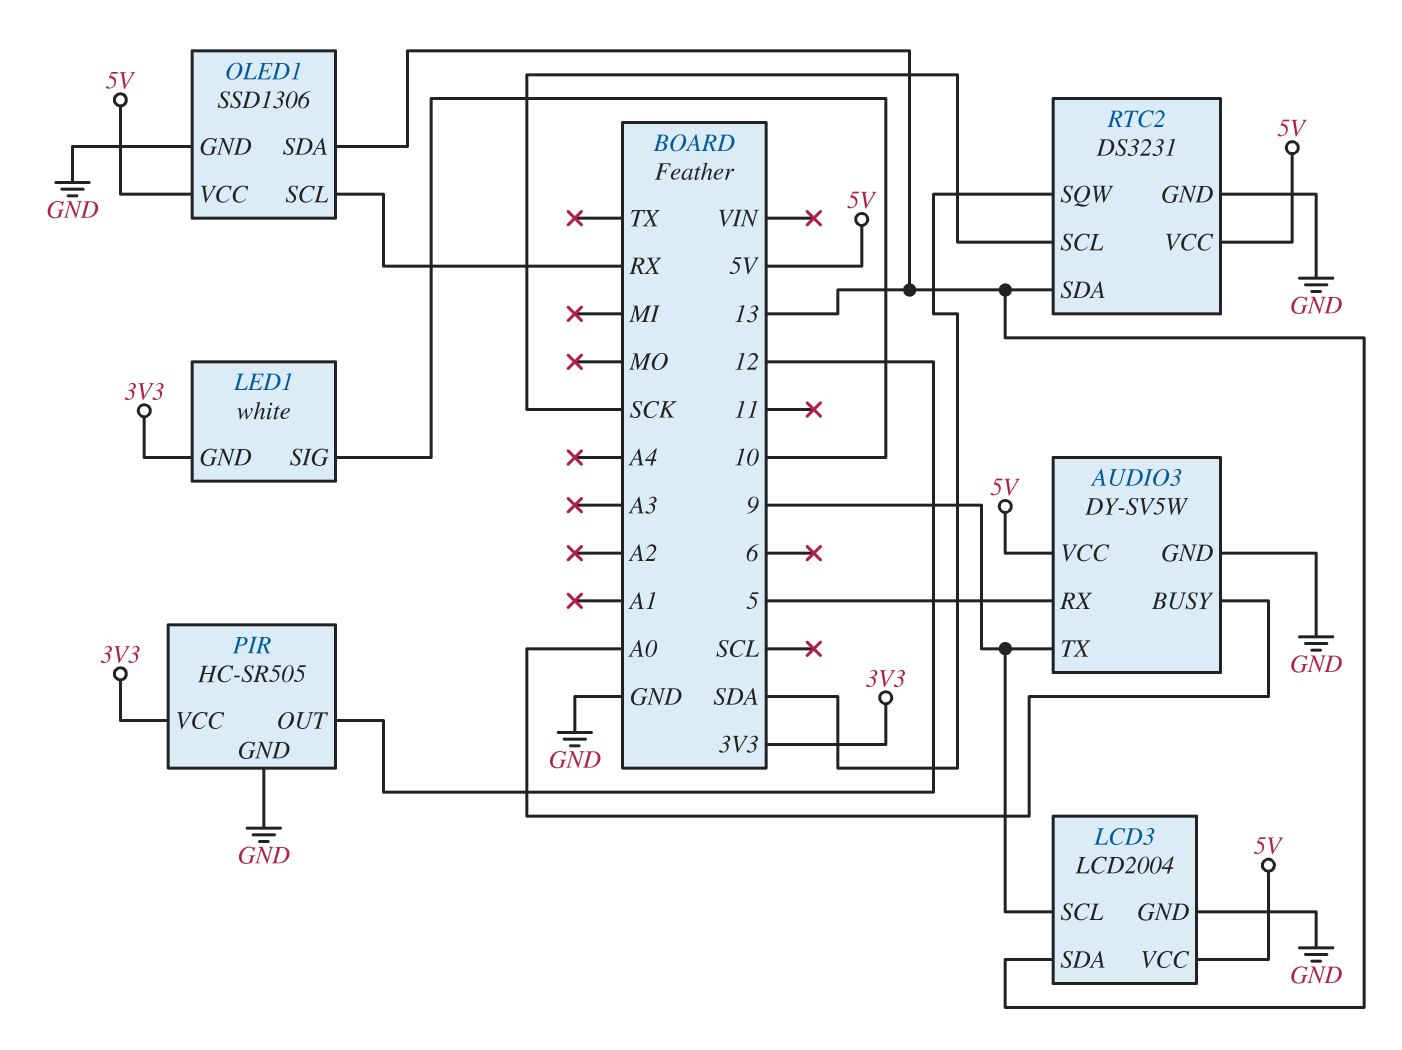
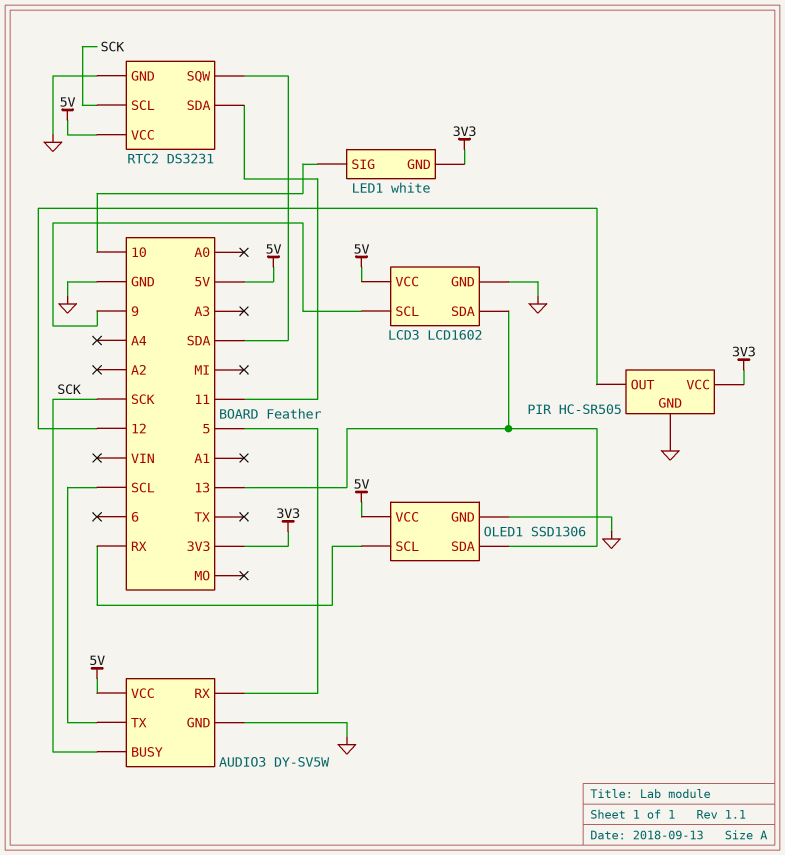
AUDIO3 pin BUSY: A0 -> SCK
AUDIO3 pin TX: 9 -> SCL
LCD3: LCD2004 -> LCD1602
RTC2 pin SDA: 13 -> 11

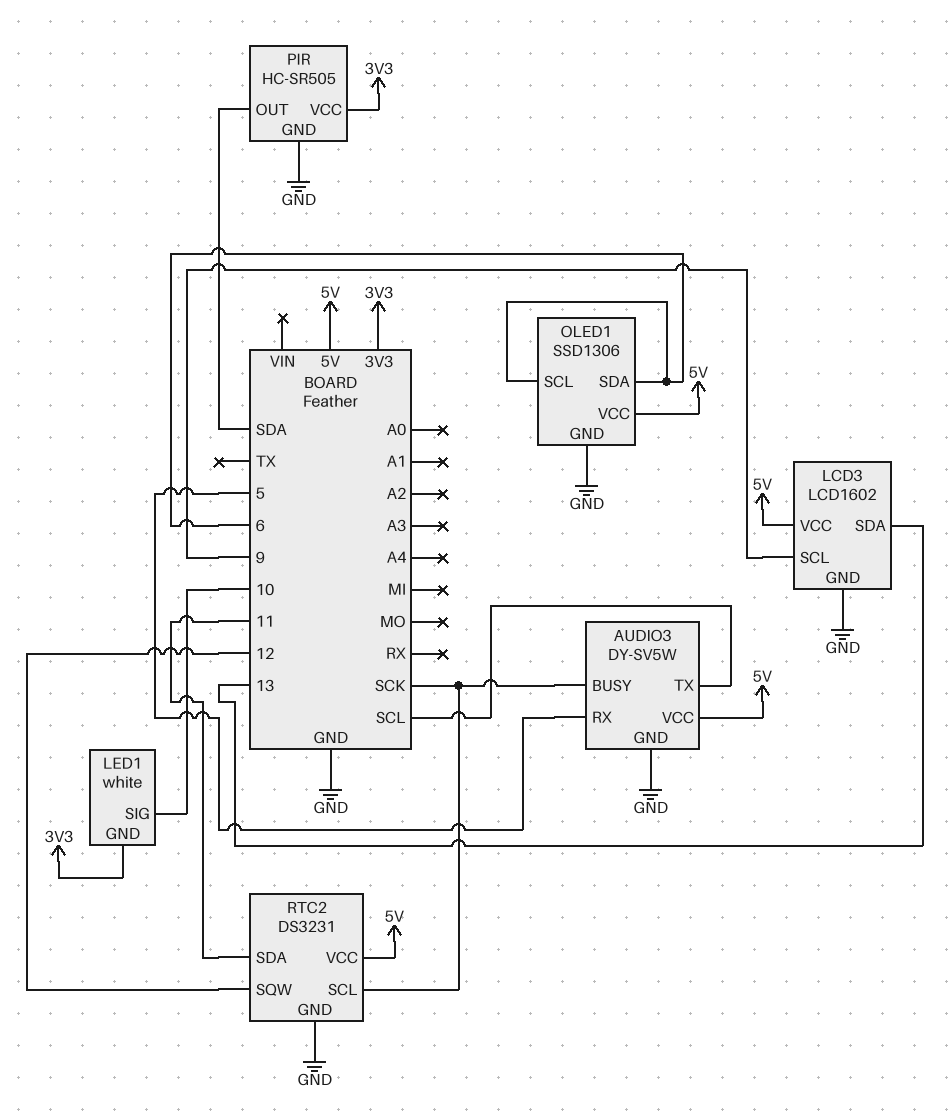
OLED1 pin SCL: RX -> 6
OLED1 pin SDA: 13 -> 6
PIR pin OUT: 12 -> SDA
RTC2 pin SQW: SDA -> 12

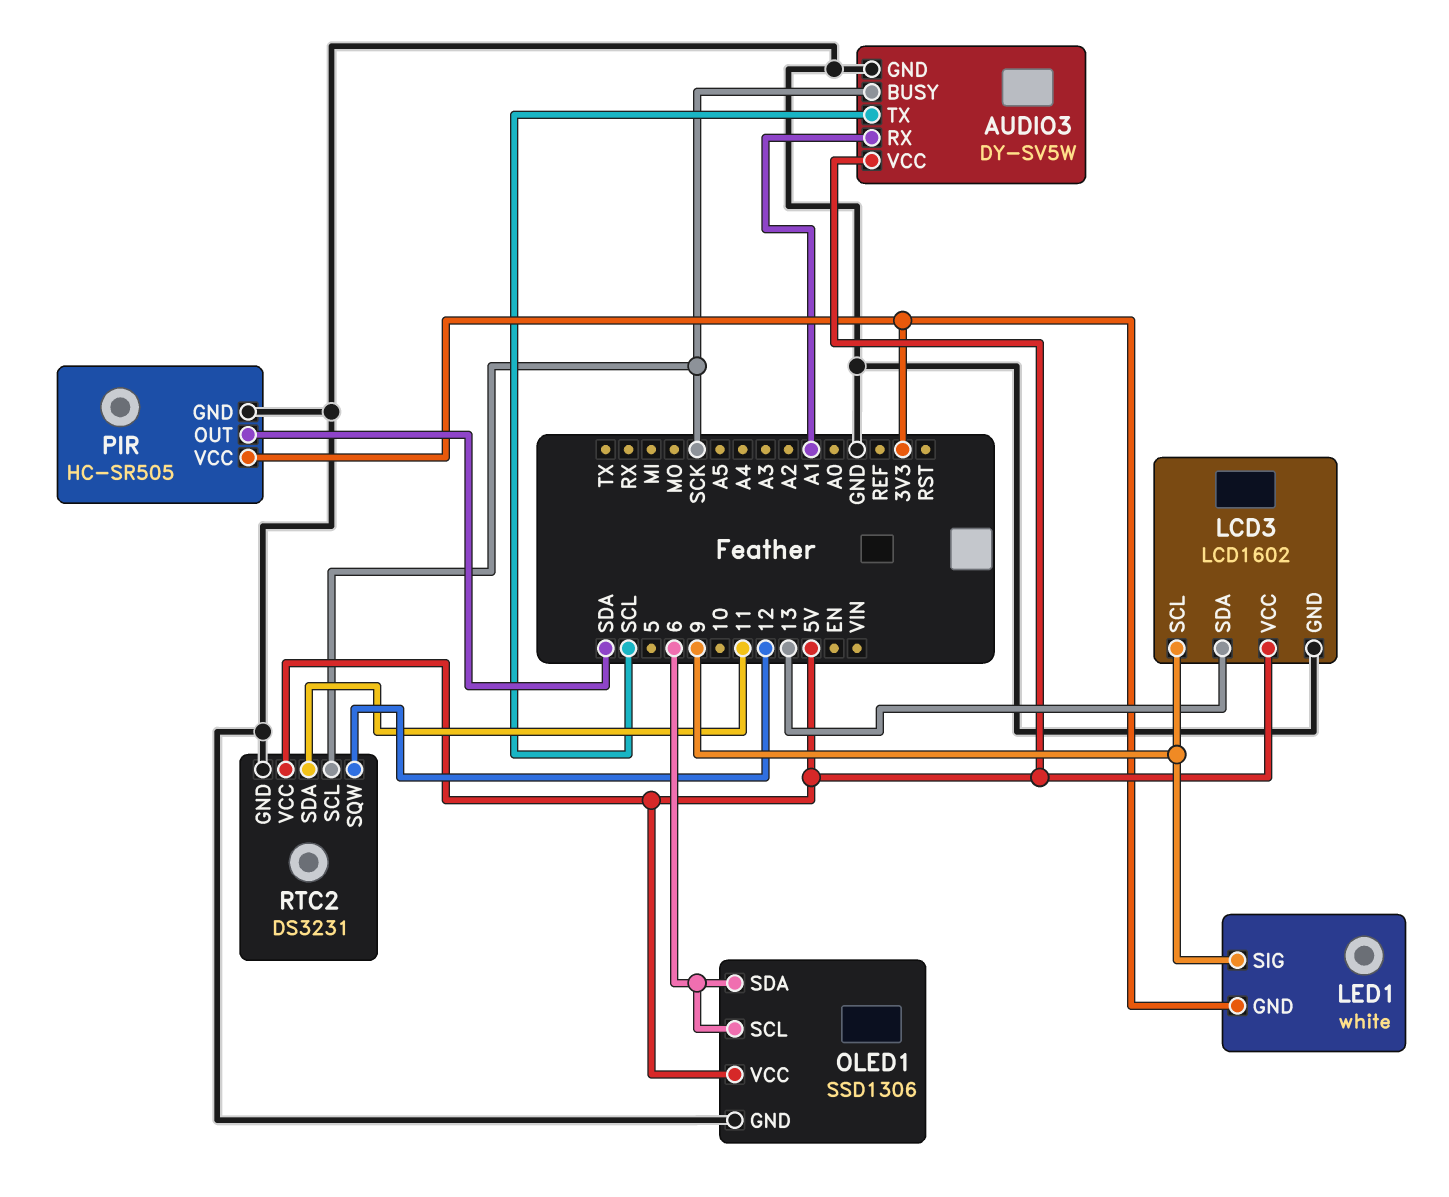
AUDIO3 pin RX: 5 -> A1
LED1 pin SIG: 10 -> 9

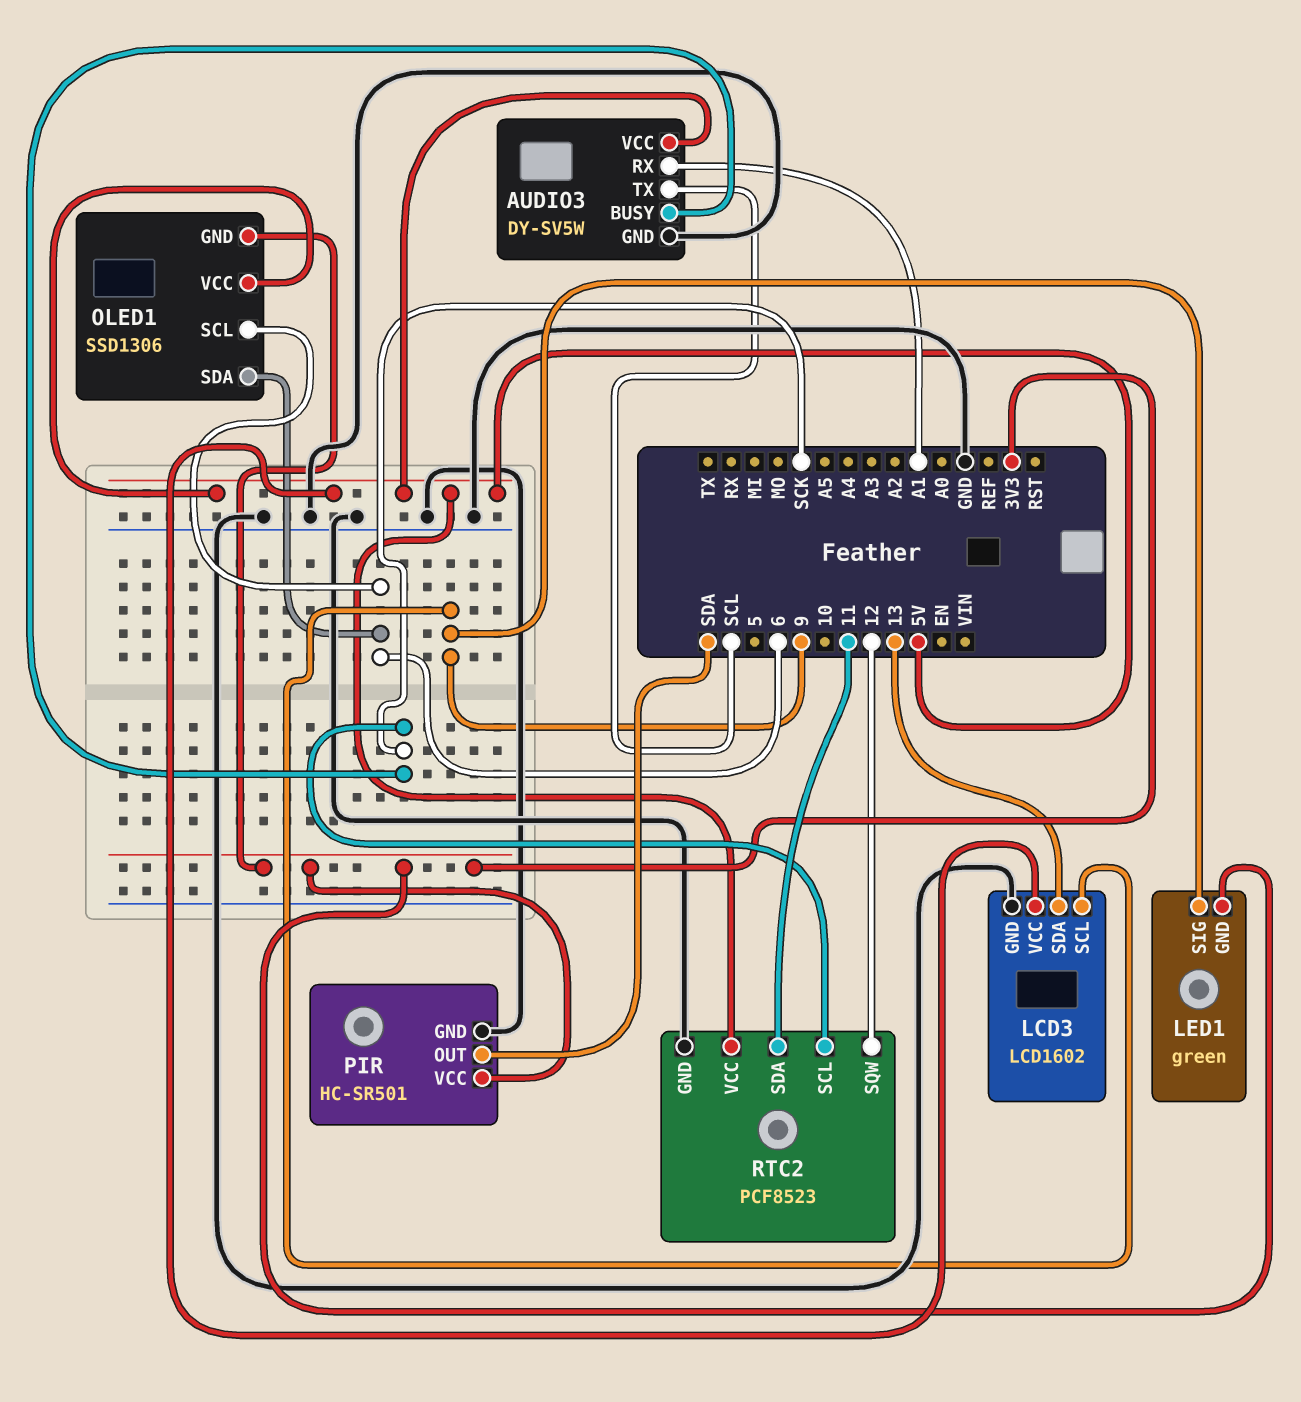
LED1: white -> green
OLED1 pin GND: GND -> 3V3
PIR: HC-SR505 -> HC-SR501
RTC2: DS3231 -> PCF8523

